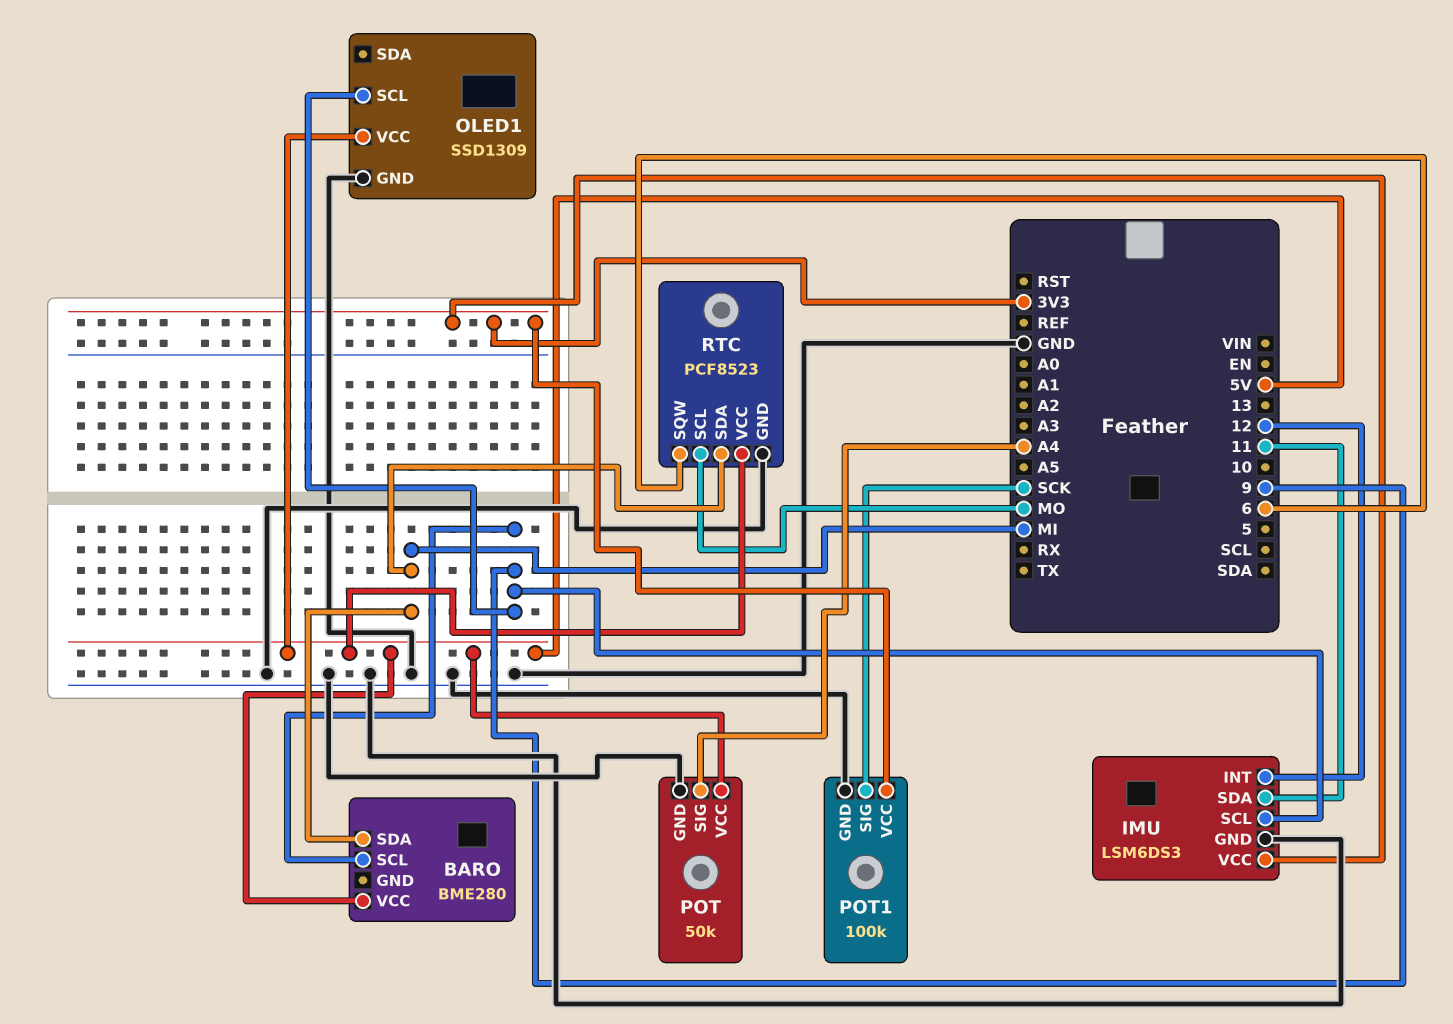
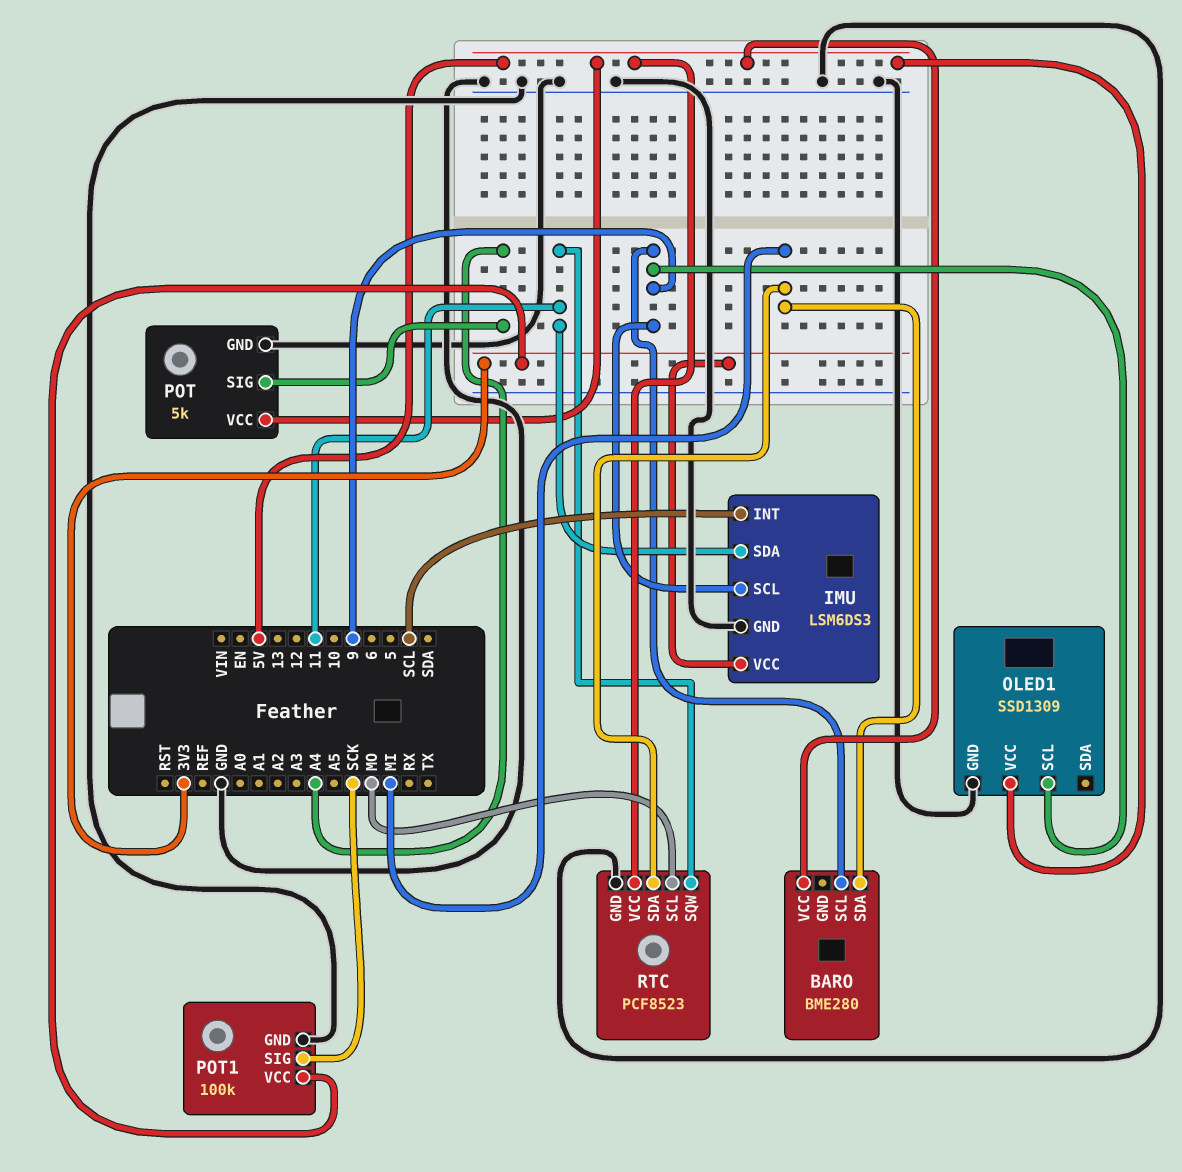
IMU pin INT: 12 -> SCL
POT: 50k -> 5k
RTC pin SQW: 6 -> 11

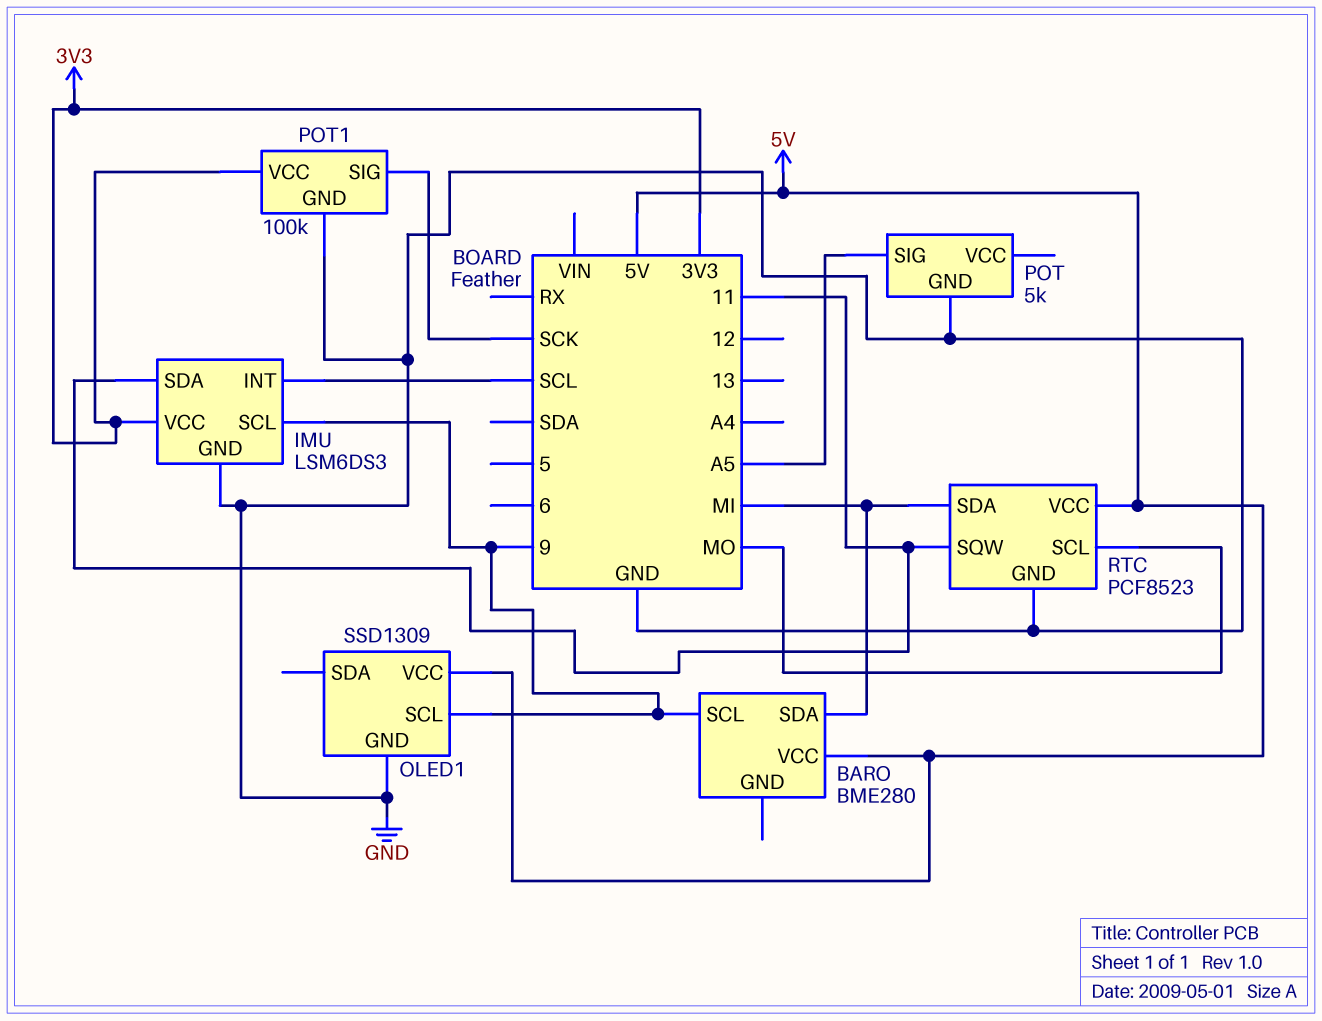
POT pin SIG: A4 -> A5
POT pin VCC: 5V -> none

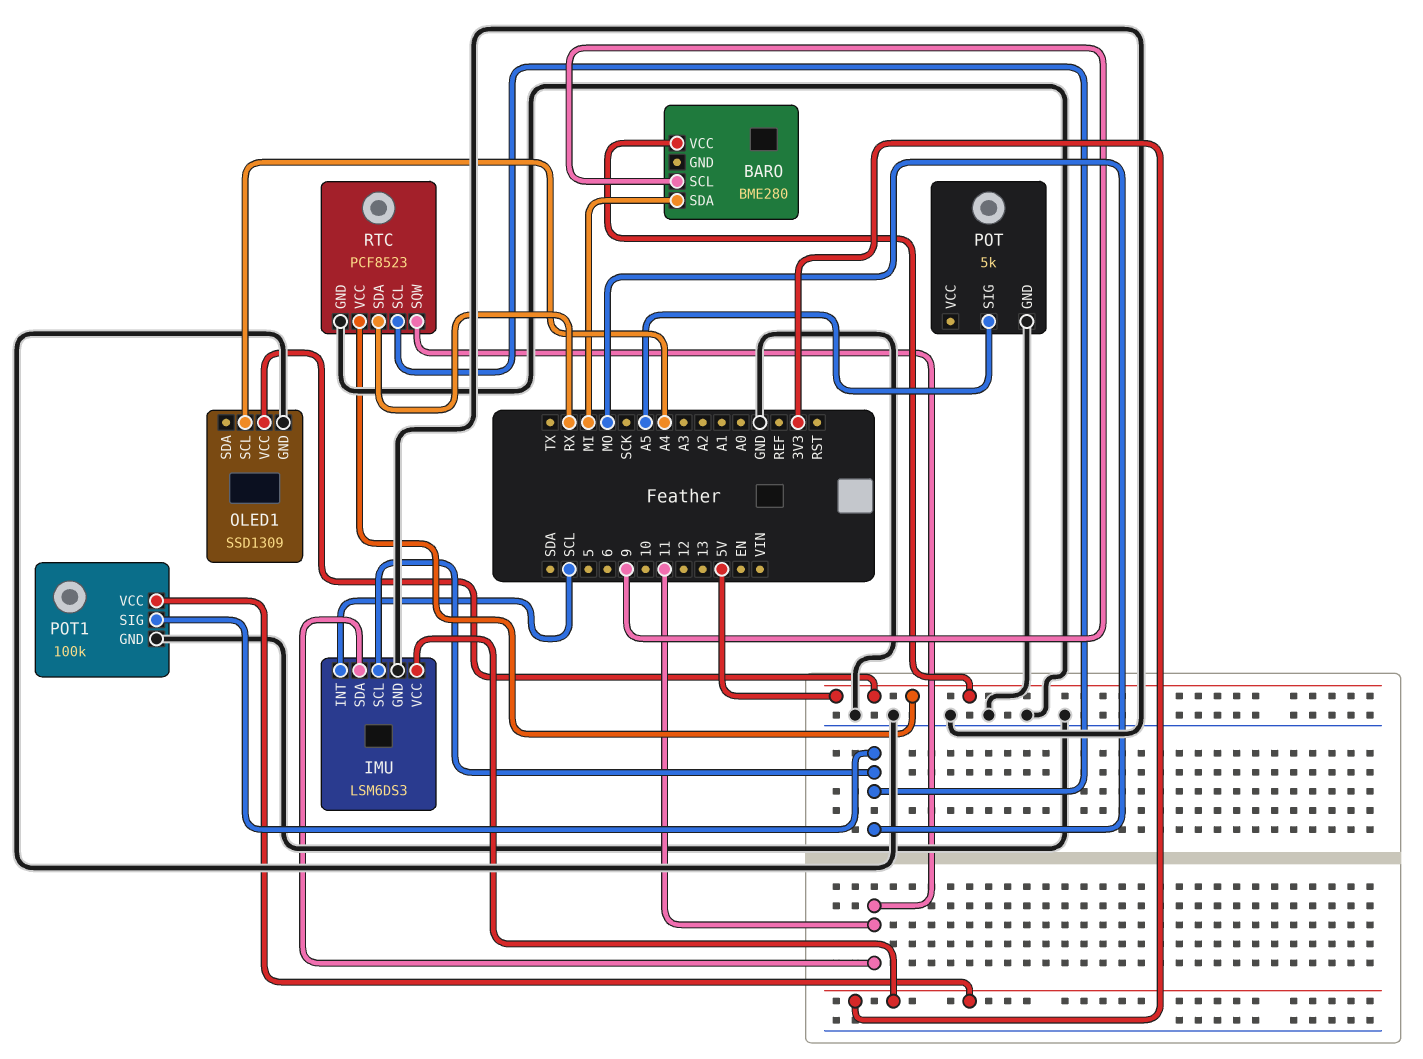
IMU pin SCL: 9 -> MO
OLED1 pin SCL: 9 -> A4
POT1 pin SIG: SCK -> MO
RTC pin SDA: MI -> RX

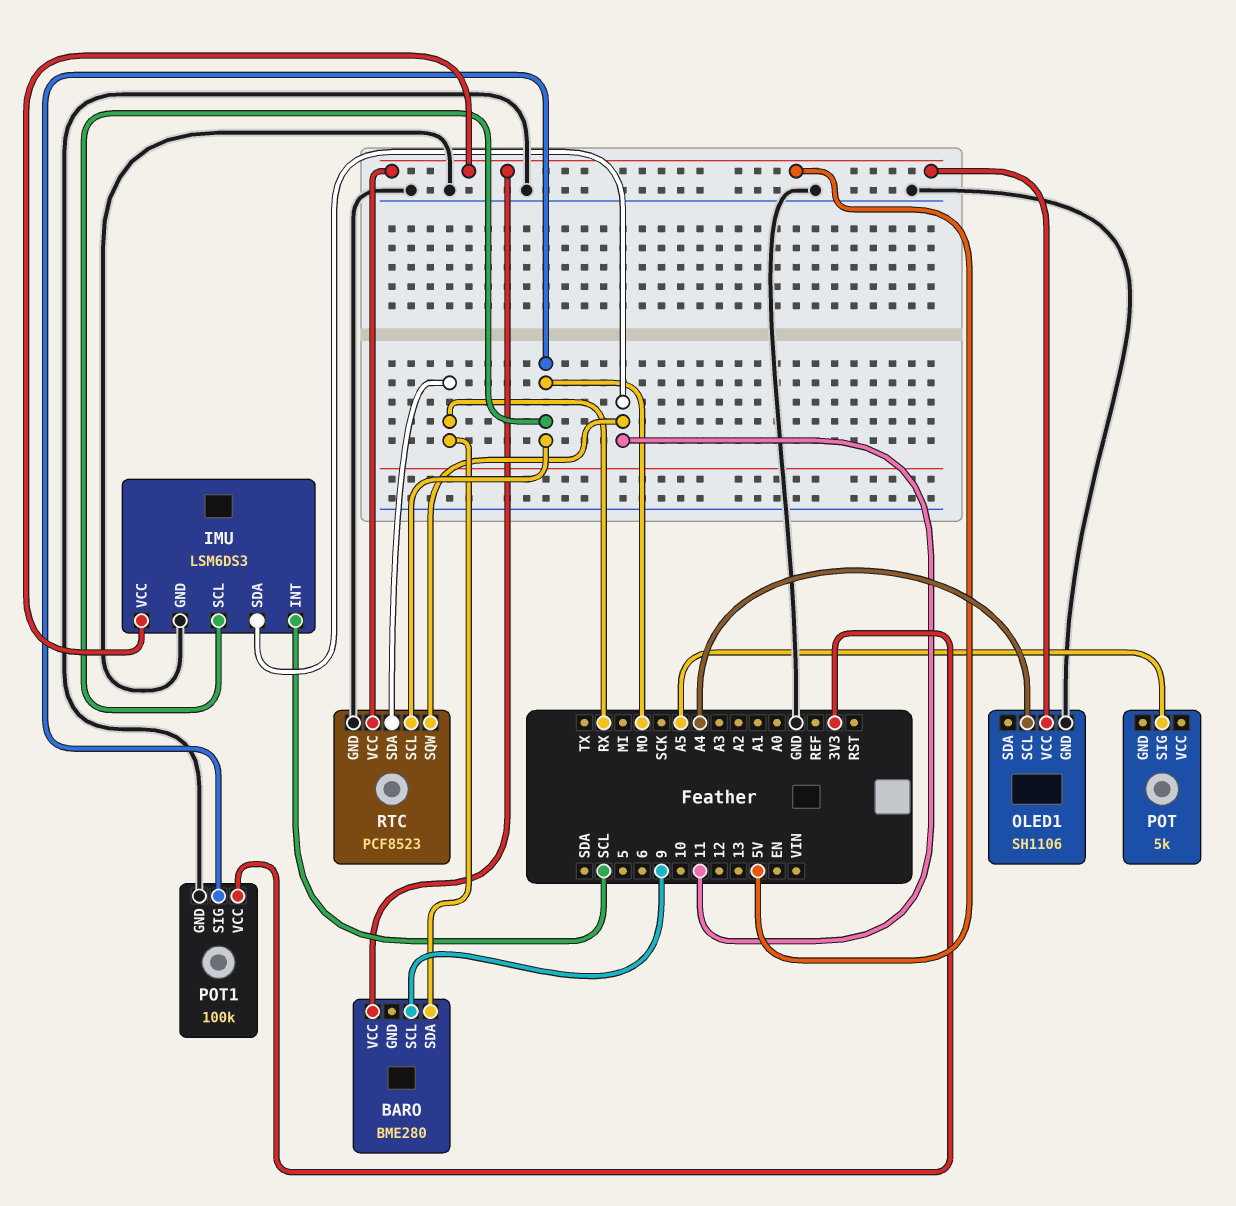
BARO pin SDA: MI -> RX
IMU pin VCC: 3V3 -> 5V
OLED1: SSD1309 -> SH1106
POT pin GND: GND -> none

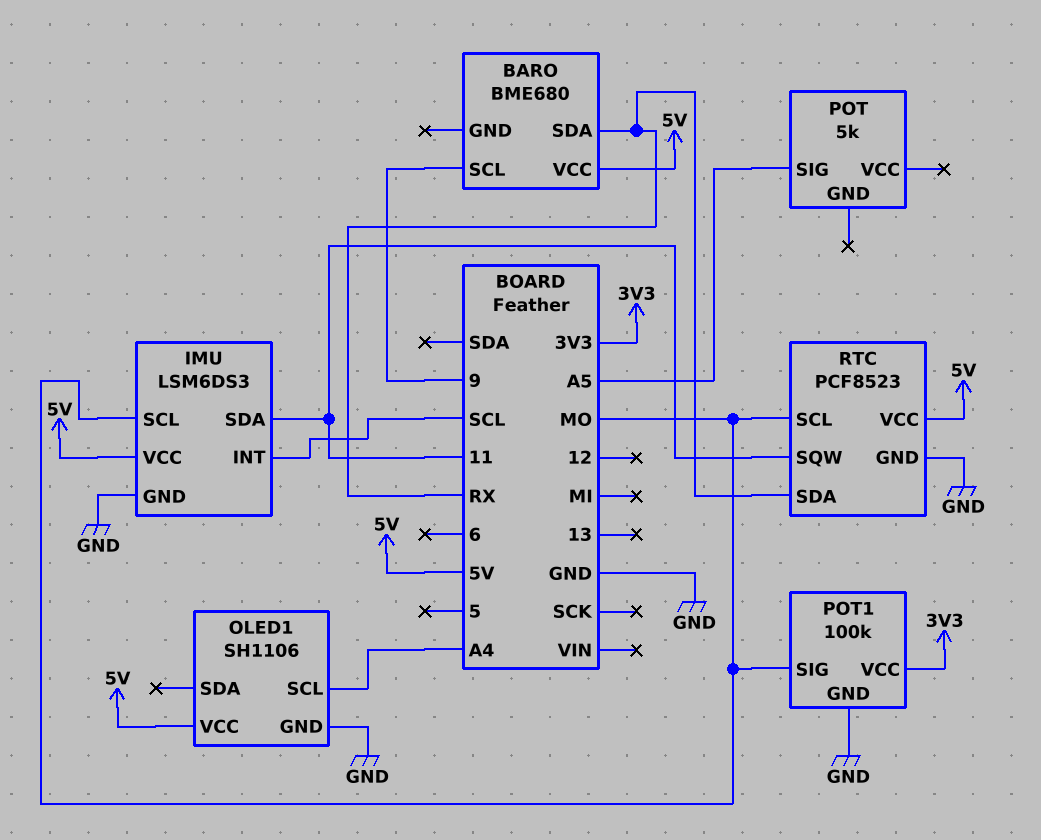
BARO: BME280 -> BME680

